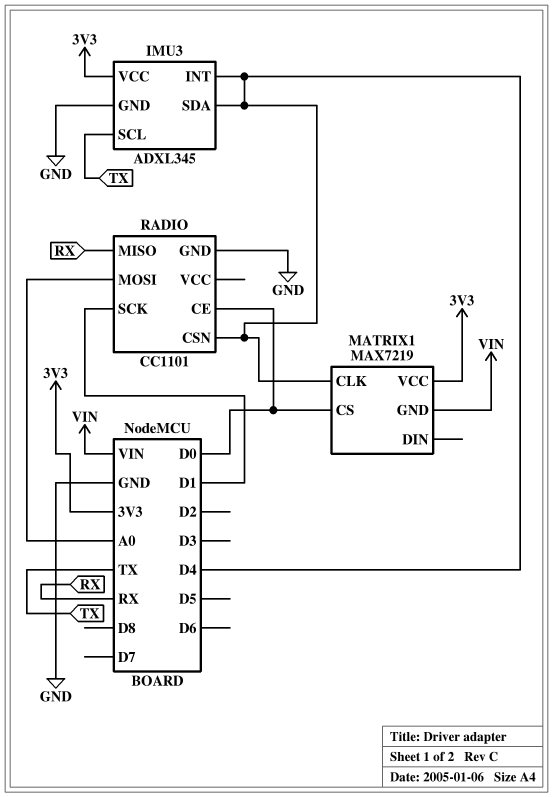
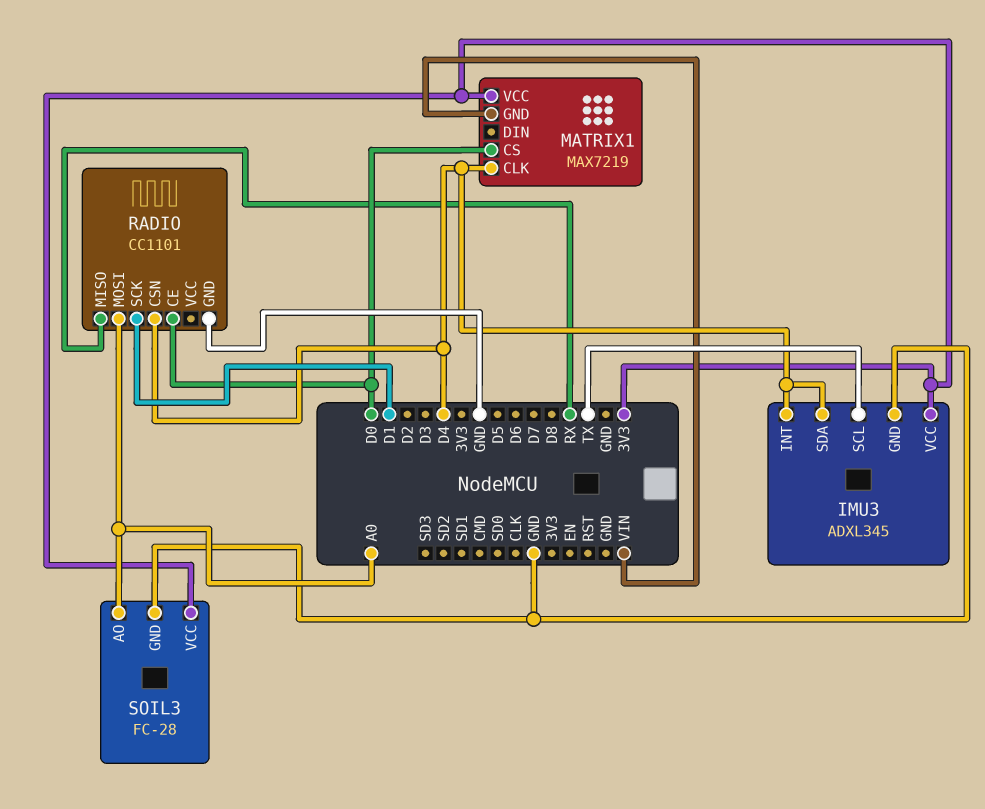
SOIL3: none -> FC-28
SOIL3 pin AO: none -> A0
SOIL3 pin GND: none -> GND
SOIL3 pin VCC: none -> 3V3

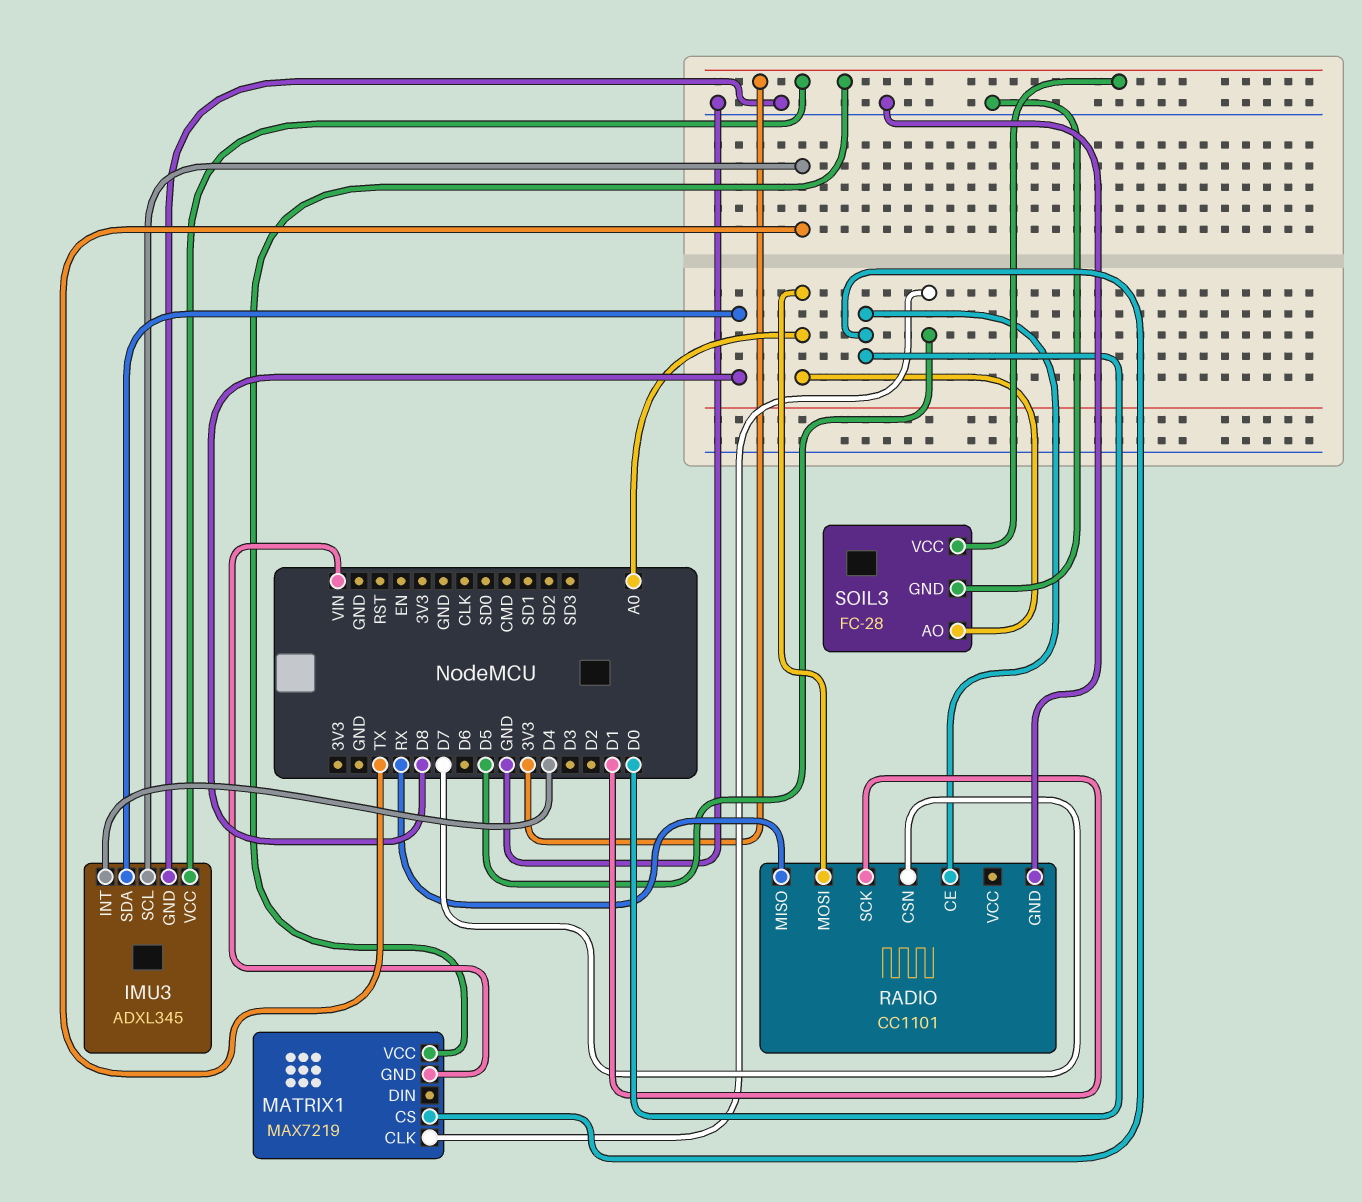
IMU3 pin SDA: D4 -> D8
MATRIX1 pin CLK: D4 -> D5
RADIO pin CSN: D4 -> D7

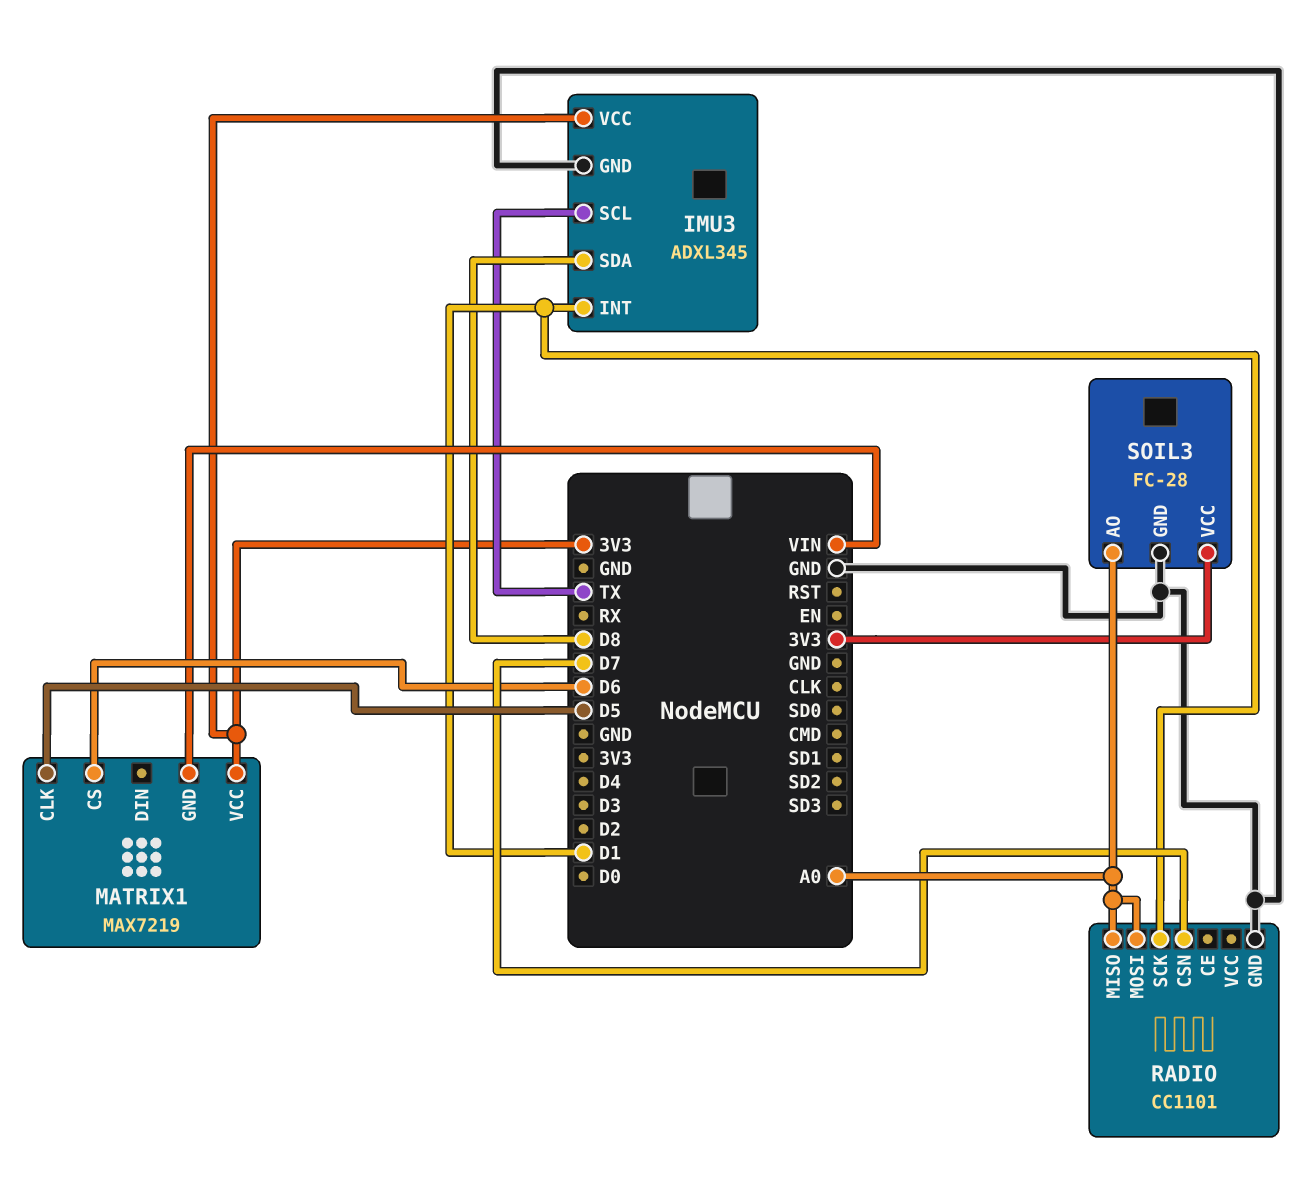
IMU3 pin INT: D4 -> D1
MATRIX1 pin CS: D0 -> D6
RADIO pin CE: D0 -> none
RADIO pin MISO: RX -> A0

